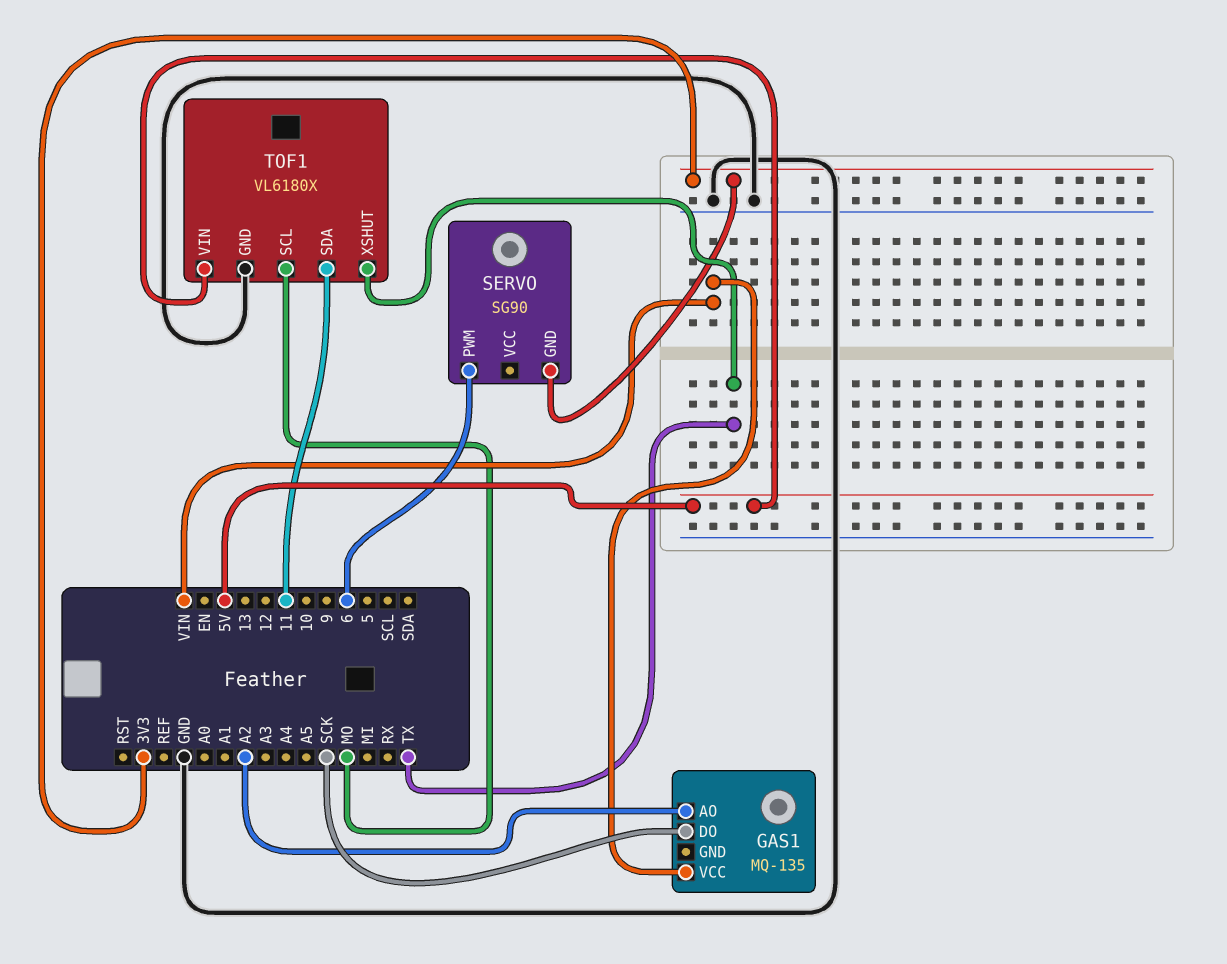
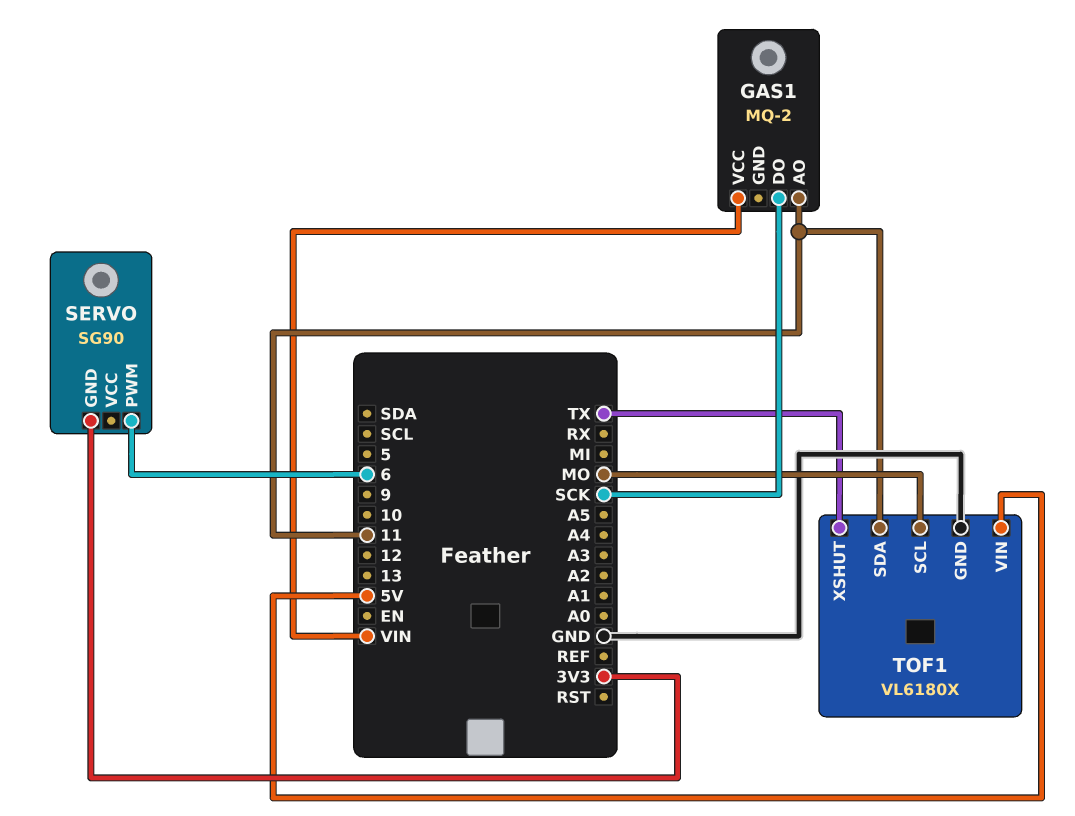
GAS1: MQ-135 -> MQ-2
GAS1 pin AO: A2 -> 11

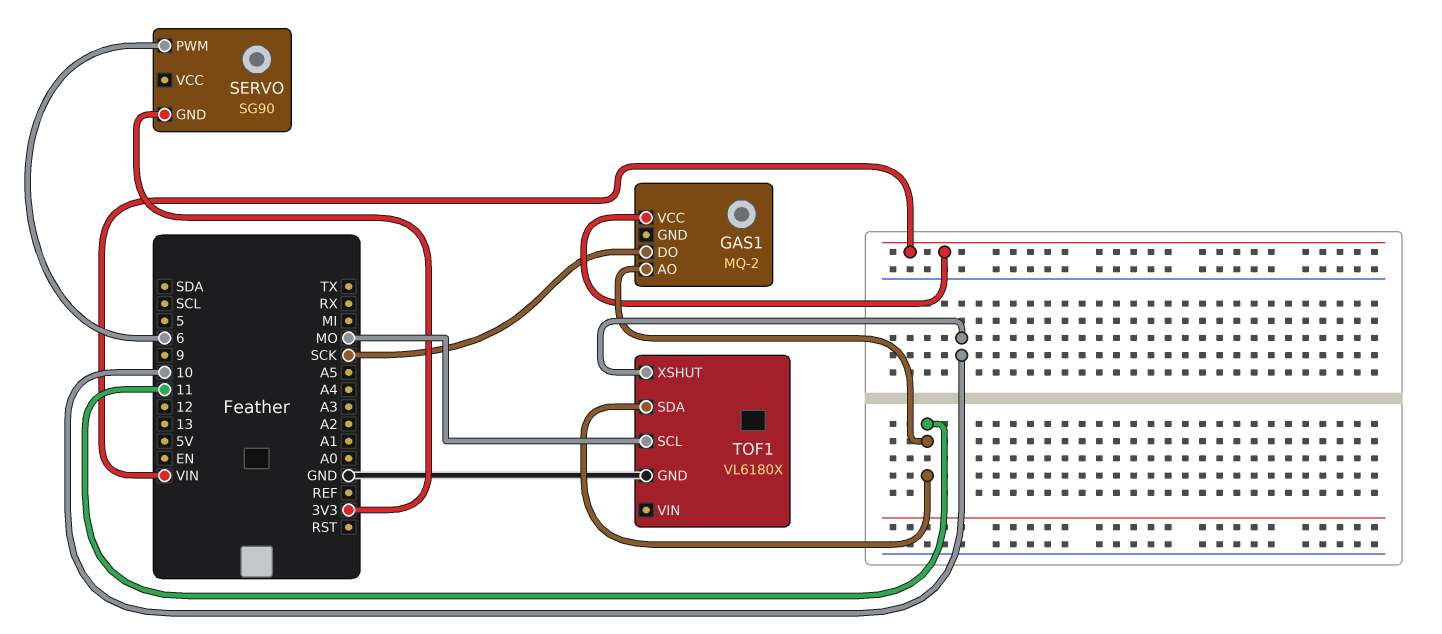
TOF1 pin VIN: 5V -> none
TOF1 pin XSHUT: TX -> 10

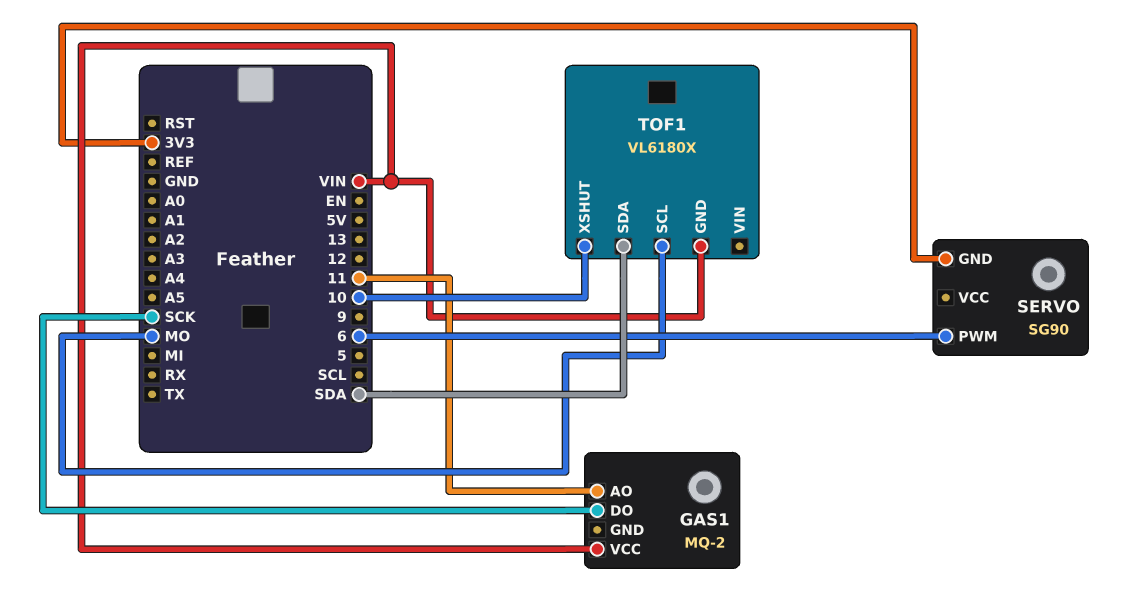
TOF1 pin GND: GND -> VIN
TOF1 pin SDA: 11 -> SDA

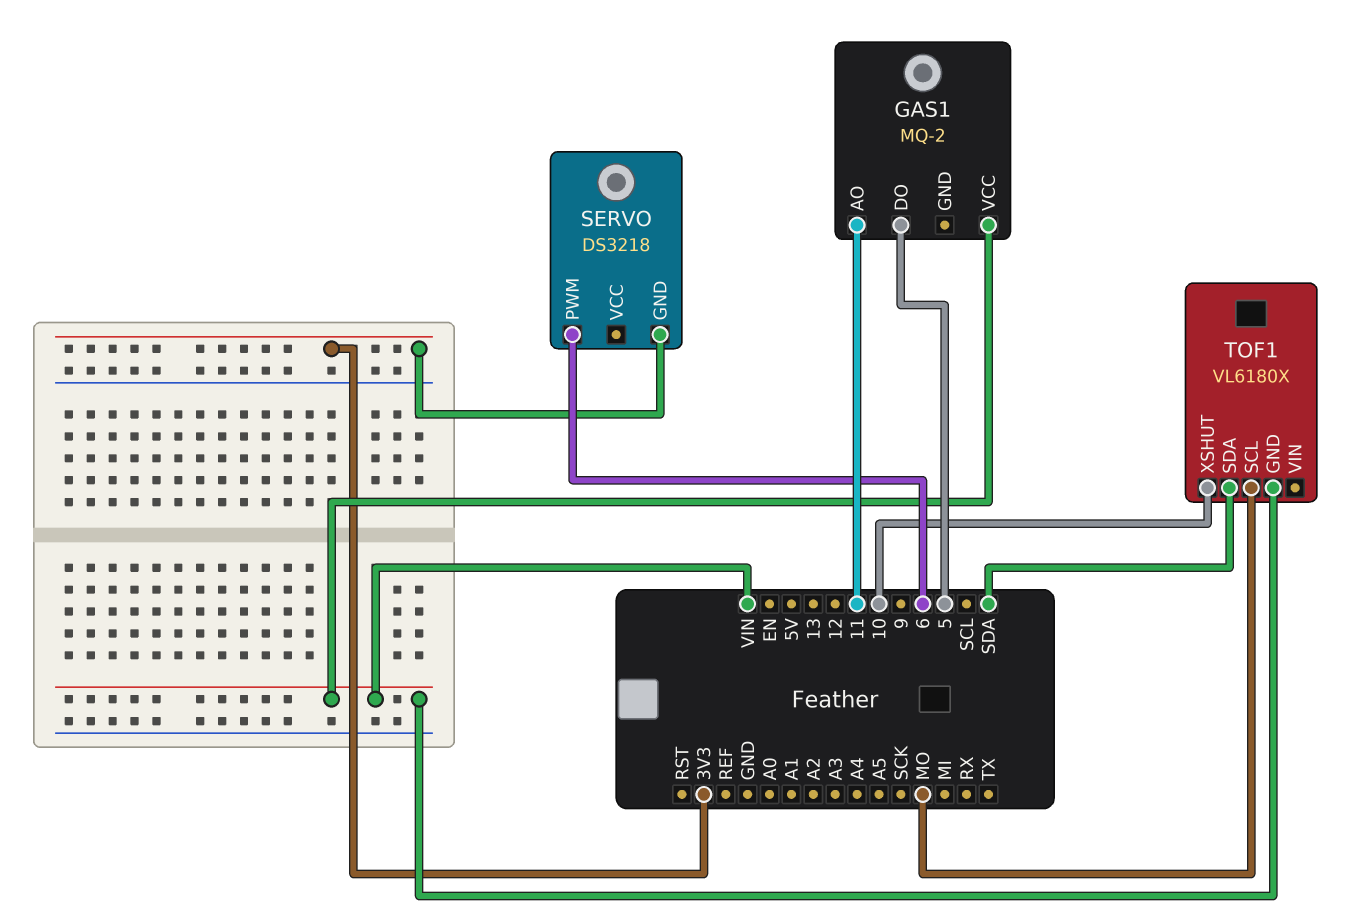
GAS1 pin DO: SCK -> 5
SERVO: SG90 -> DS3218

